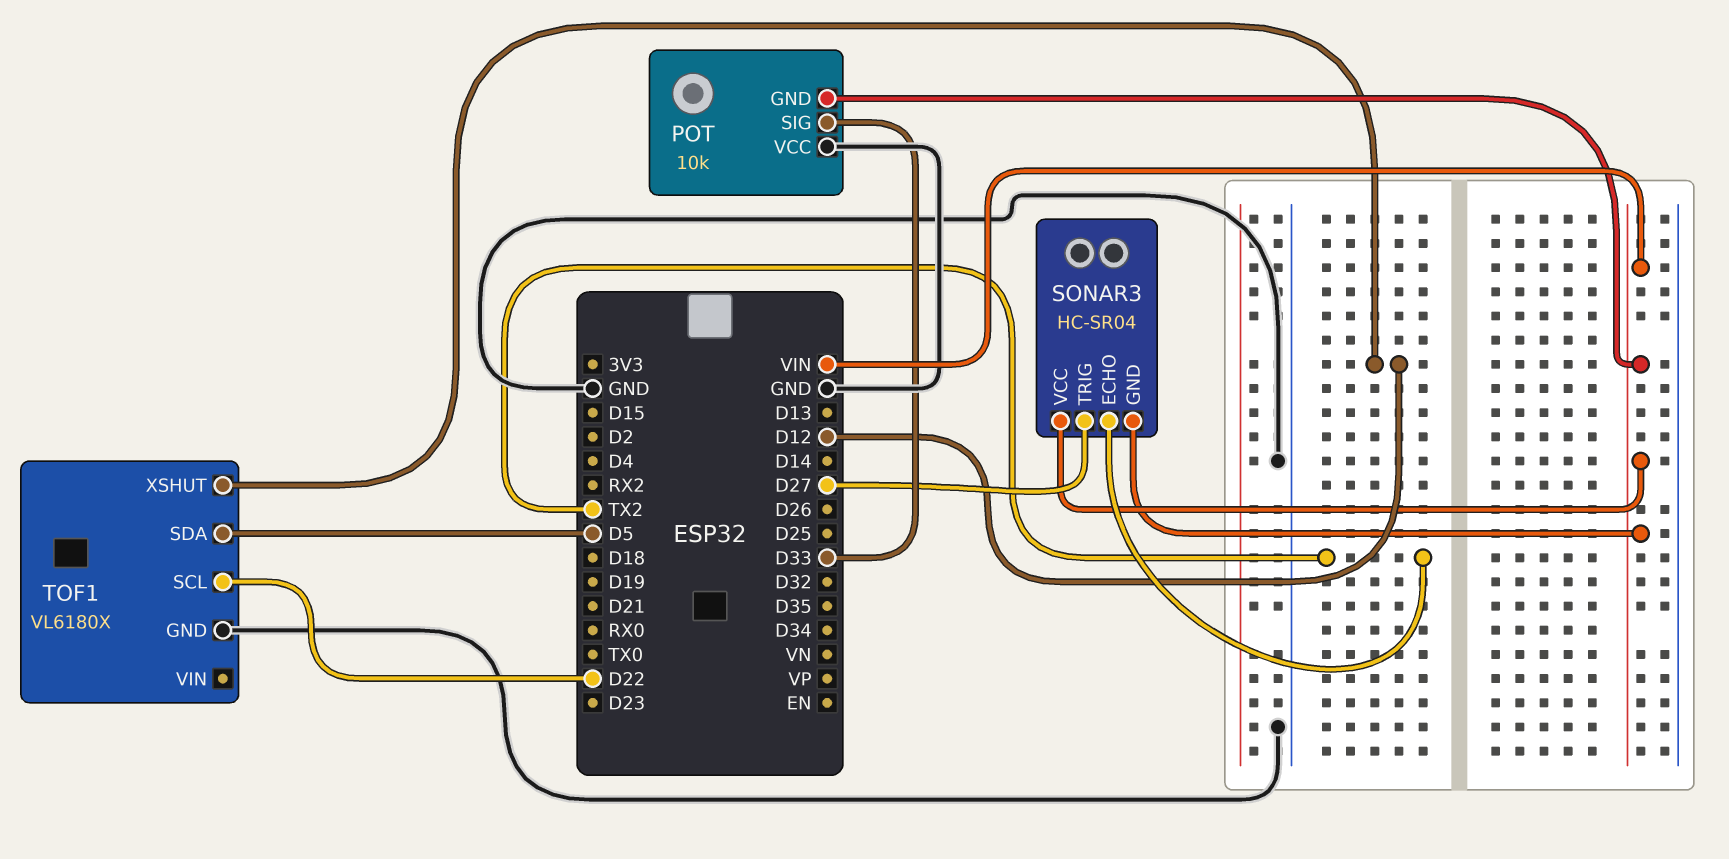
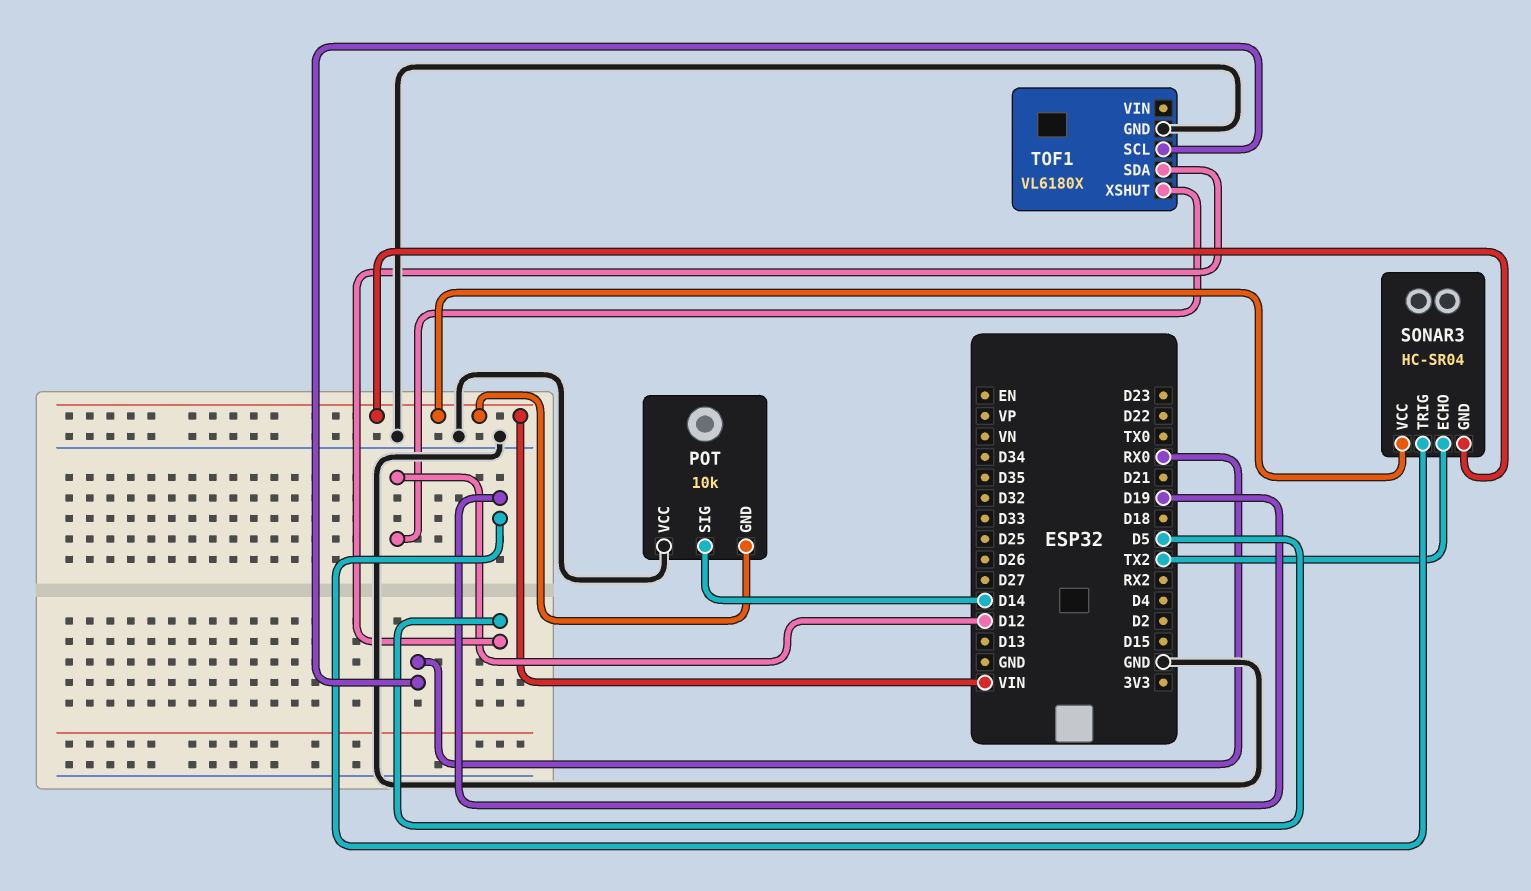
POT pin SIG: D33 -> D14
SONAR3 pin TRIG: D27 -> D19
TOF1 pin SCL: D22 -> RX0

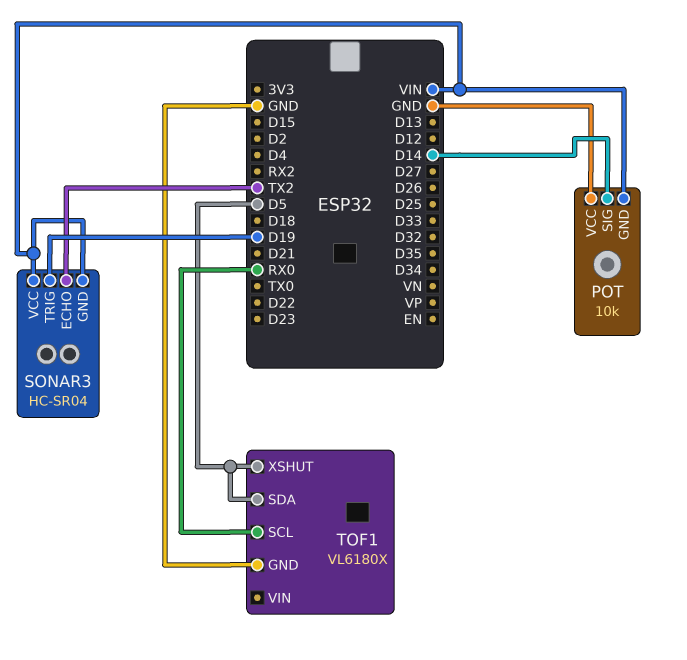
TOF1 pin XSHUT: D12 -> D5

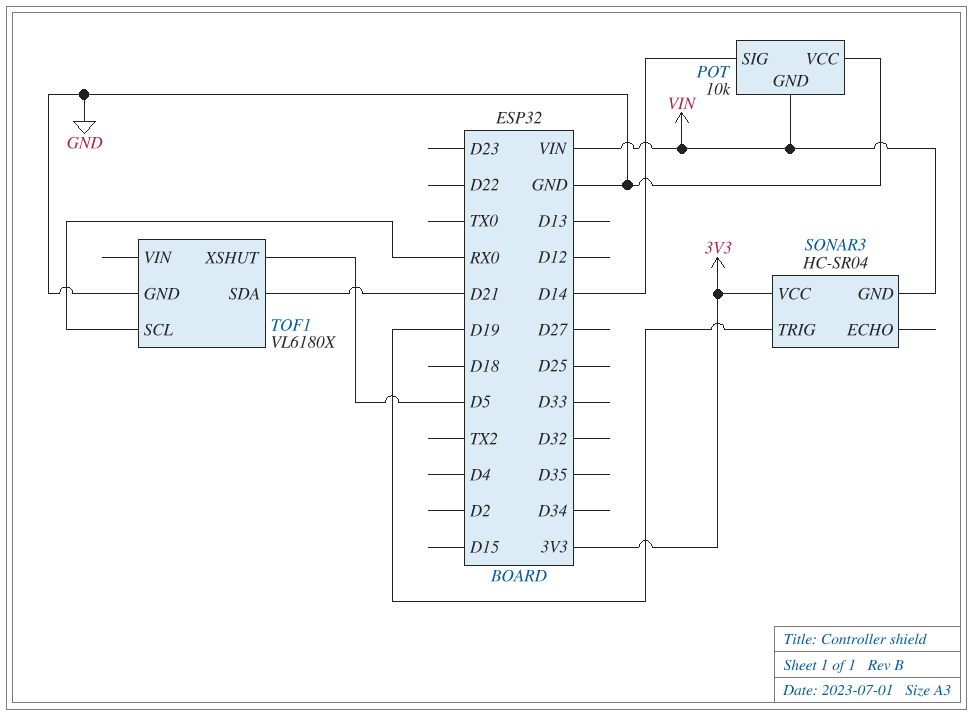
SONAR3 pin ECHO: TX2 -> none
SONAR3 pin VCC: VIN -> 3V3
TOF1 pin SDA: D5 -> D21

